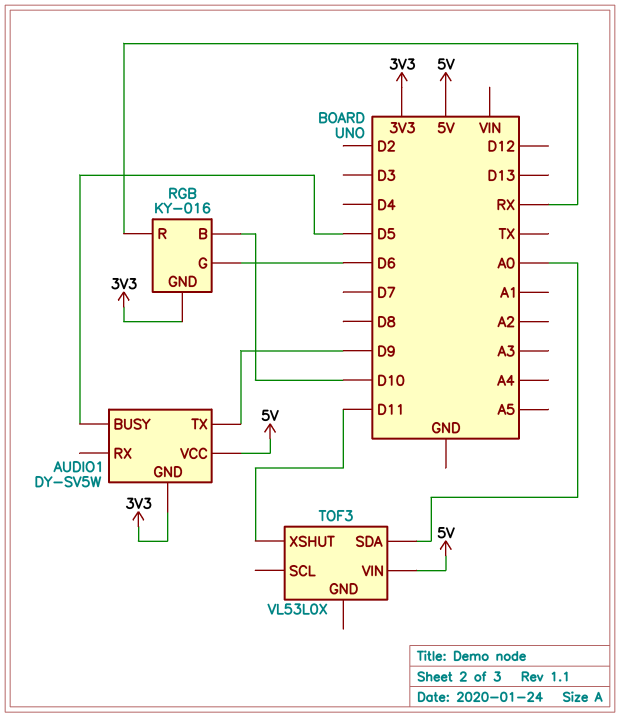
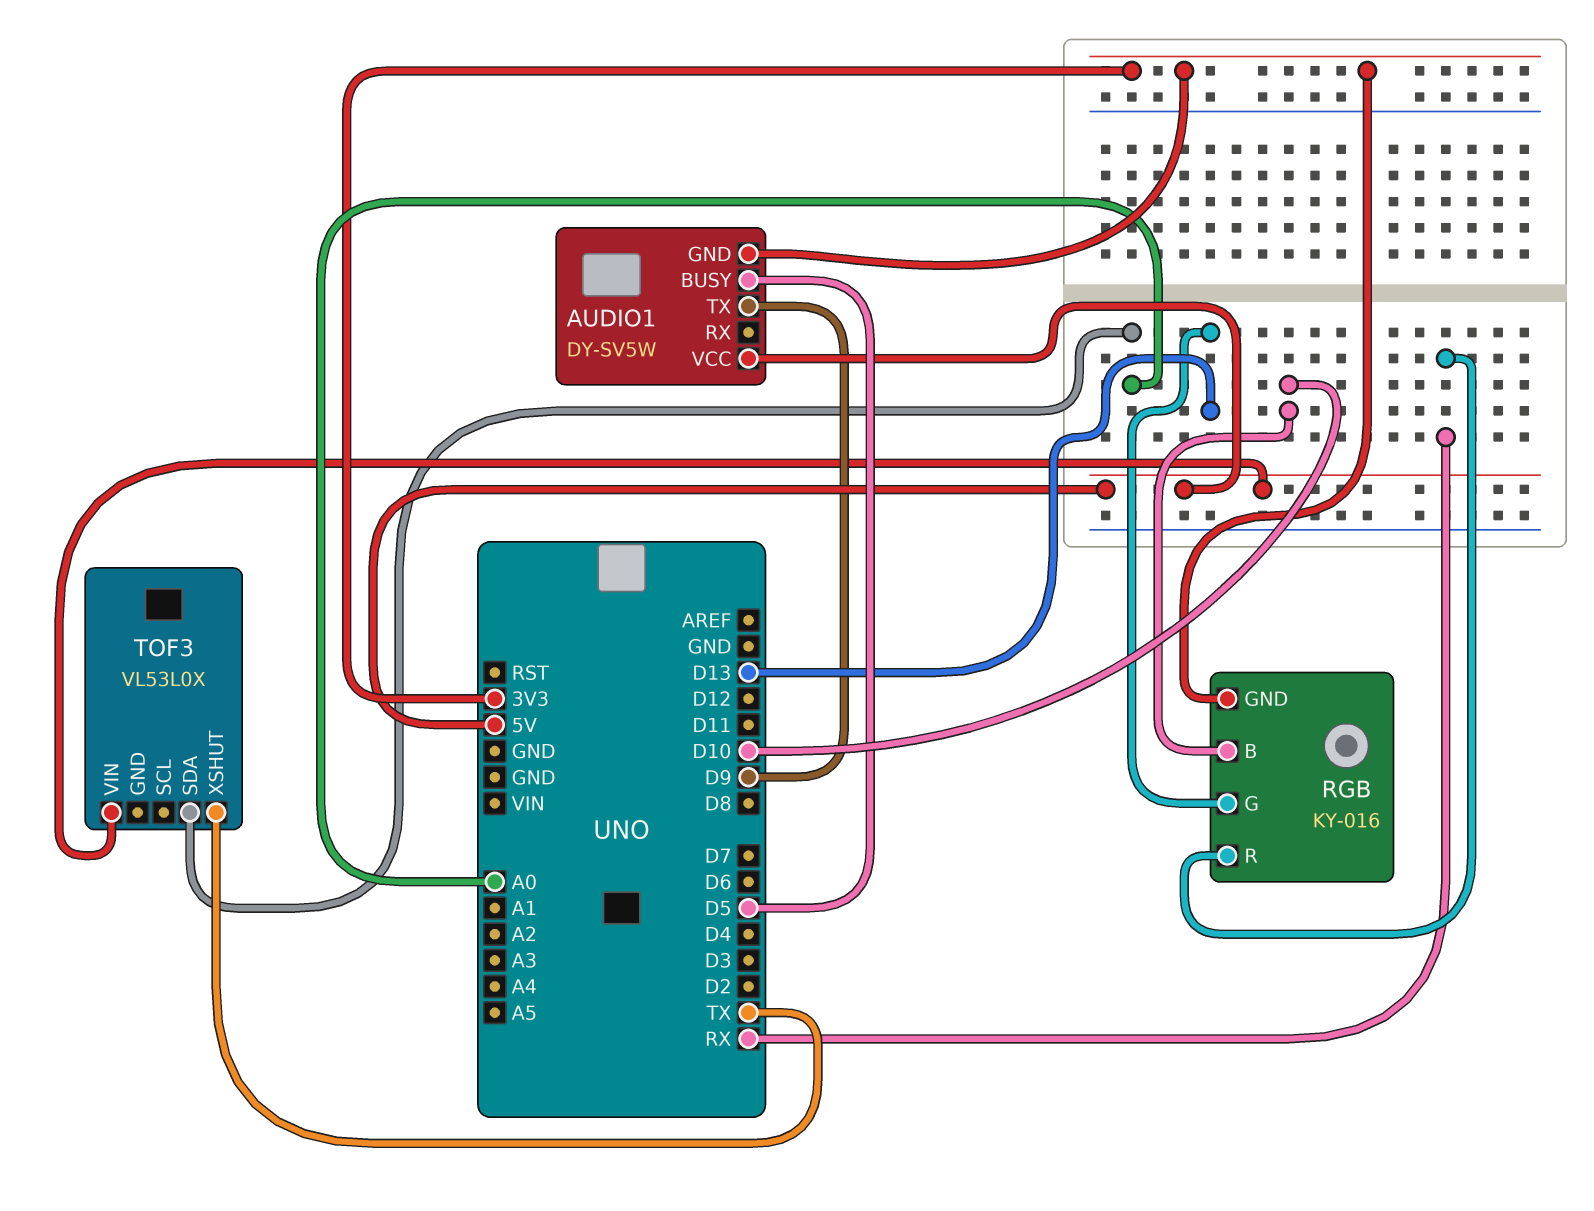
RGB pin G: D6 -> D13
TOF3 pin XSHUT: D11 -> TX

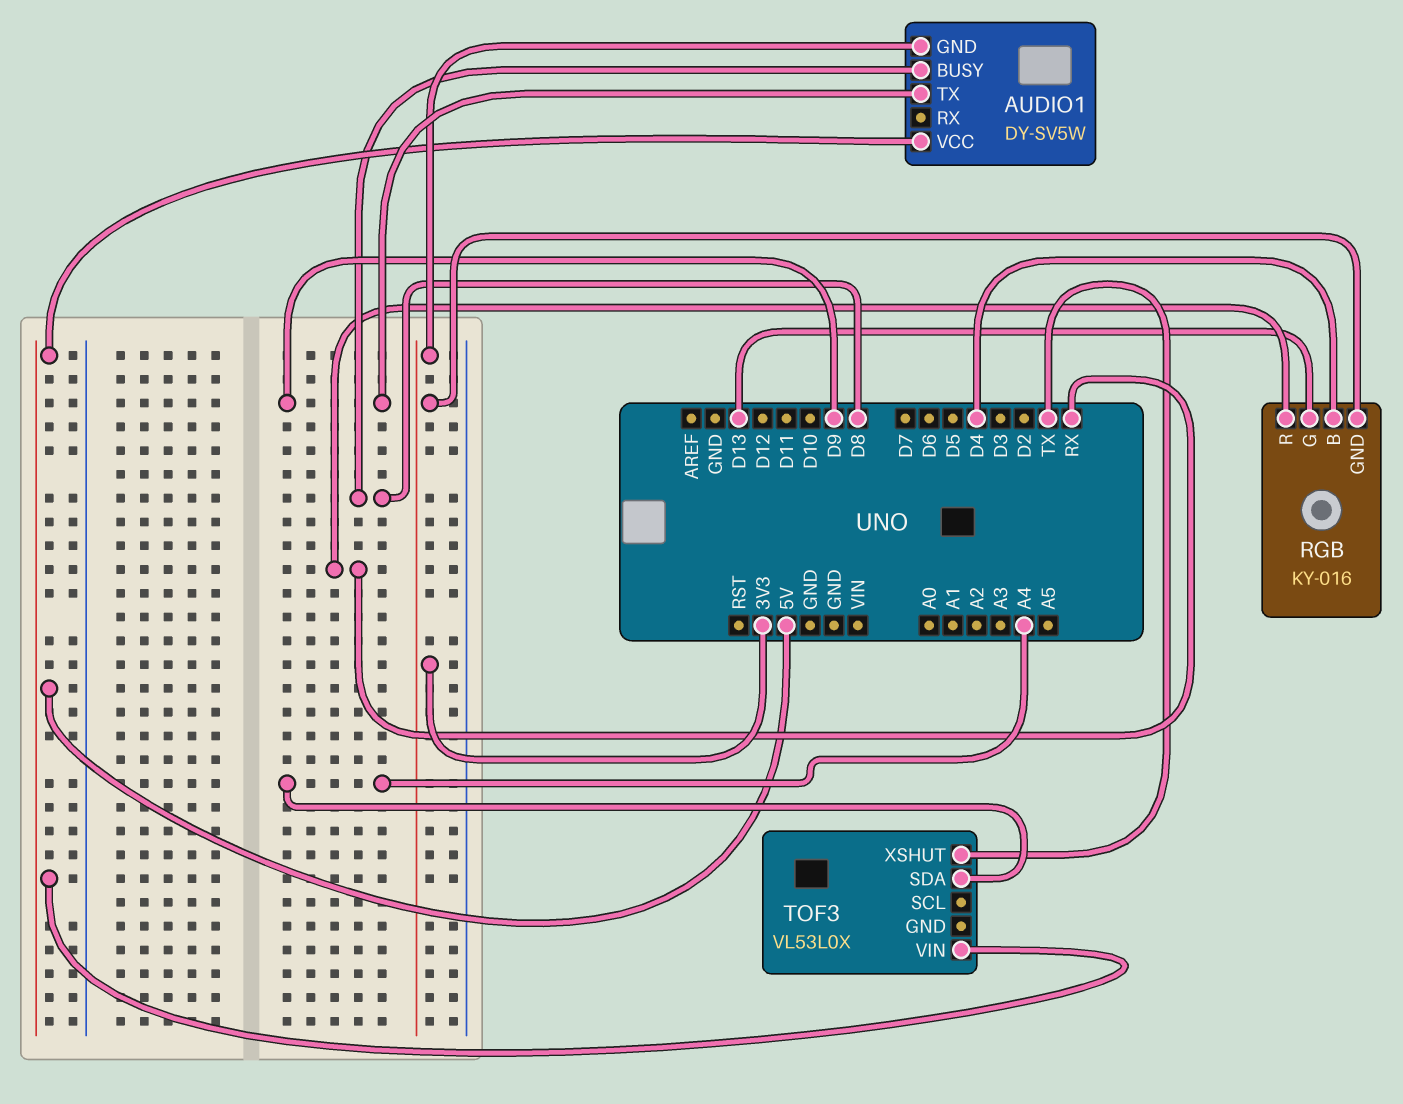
AUDIO1 pin BUSY: D5 -> D8
RGB pin B: D10 -> D4
TOF3 pin SDA: A0 -> A4

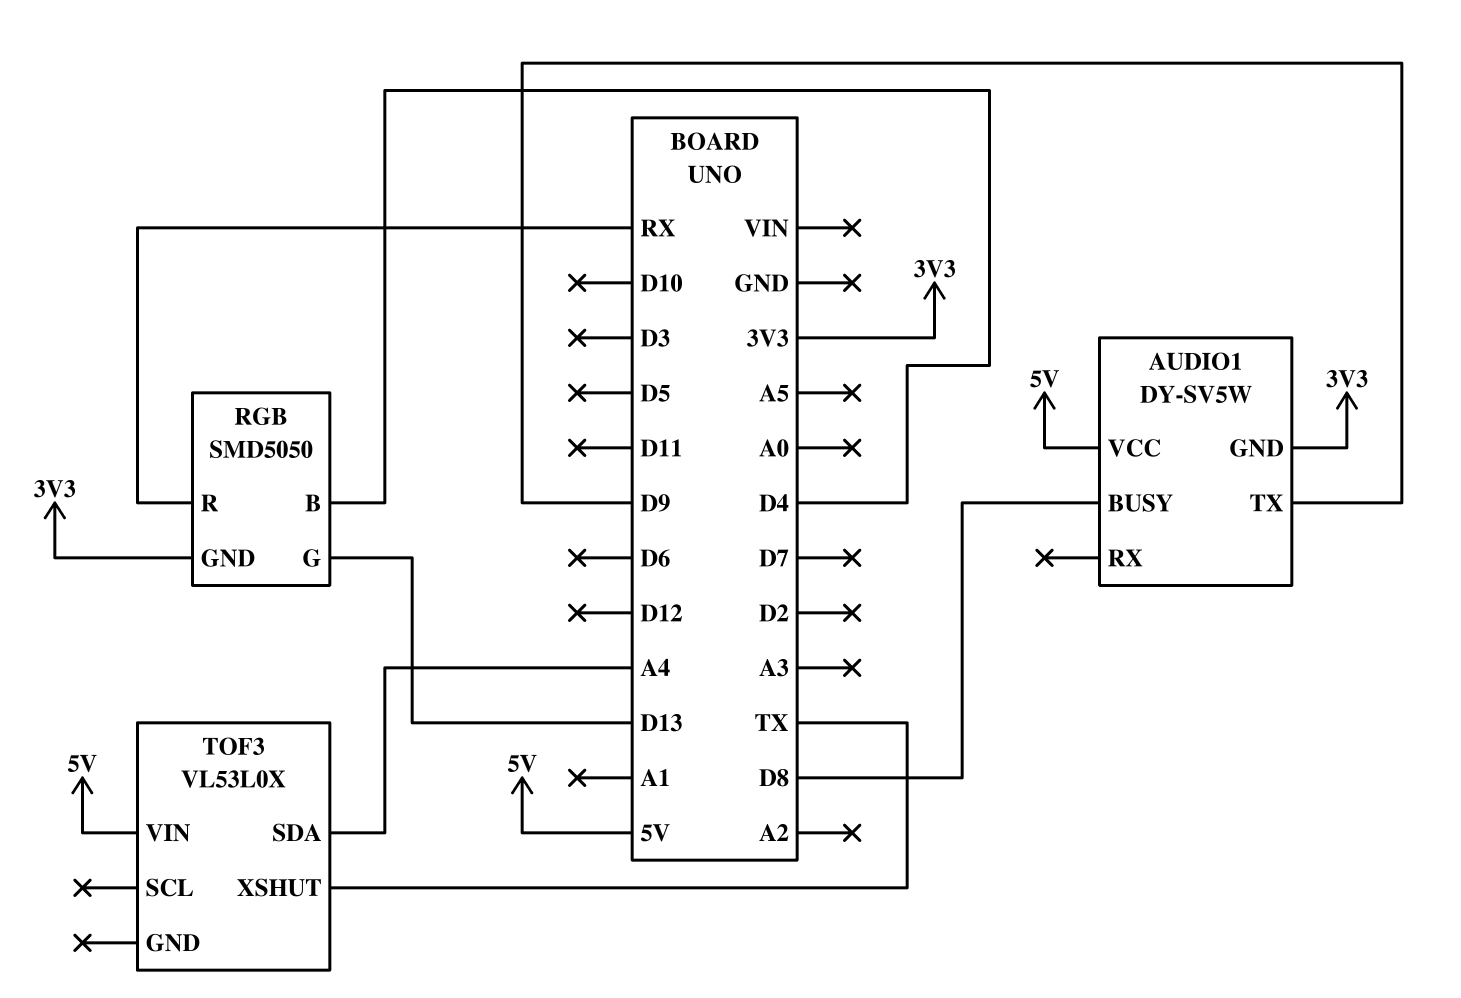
RGB: KY-016 -> SMD5050

